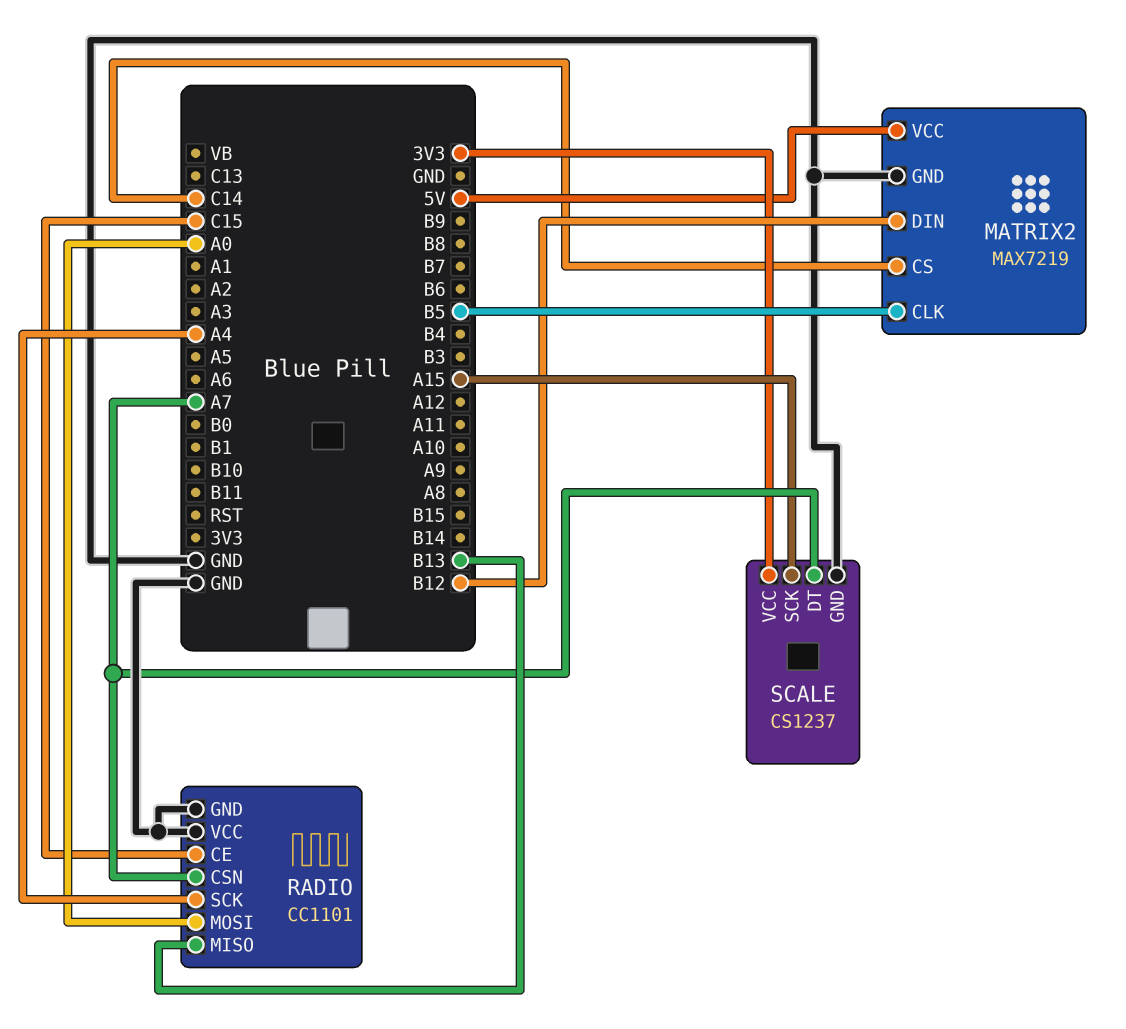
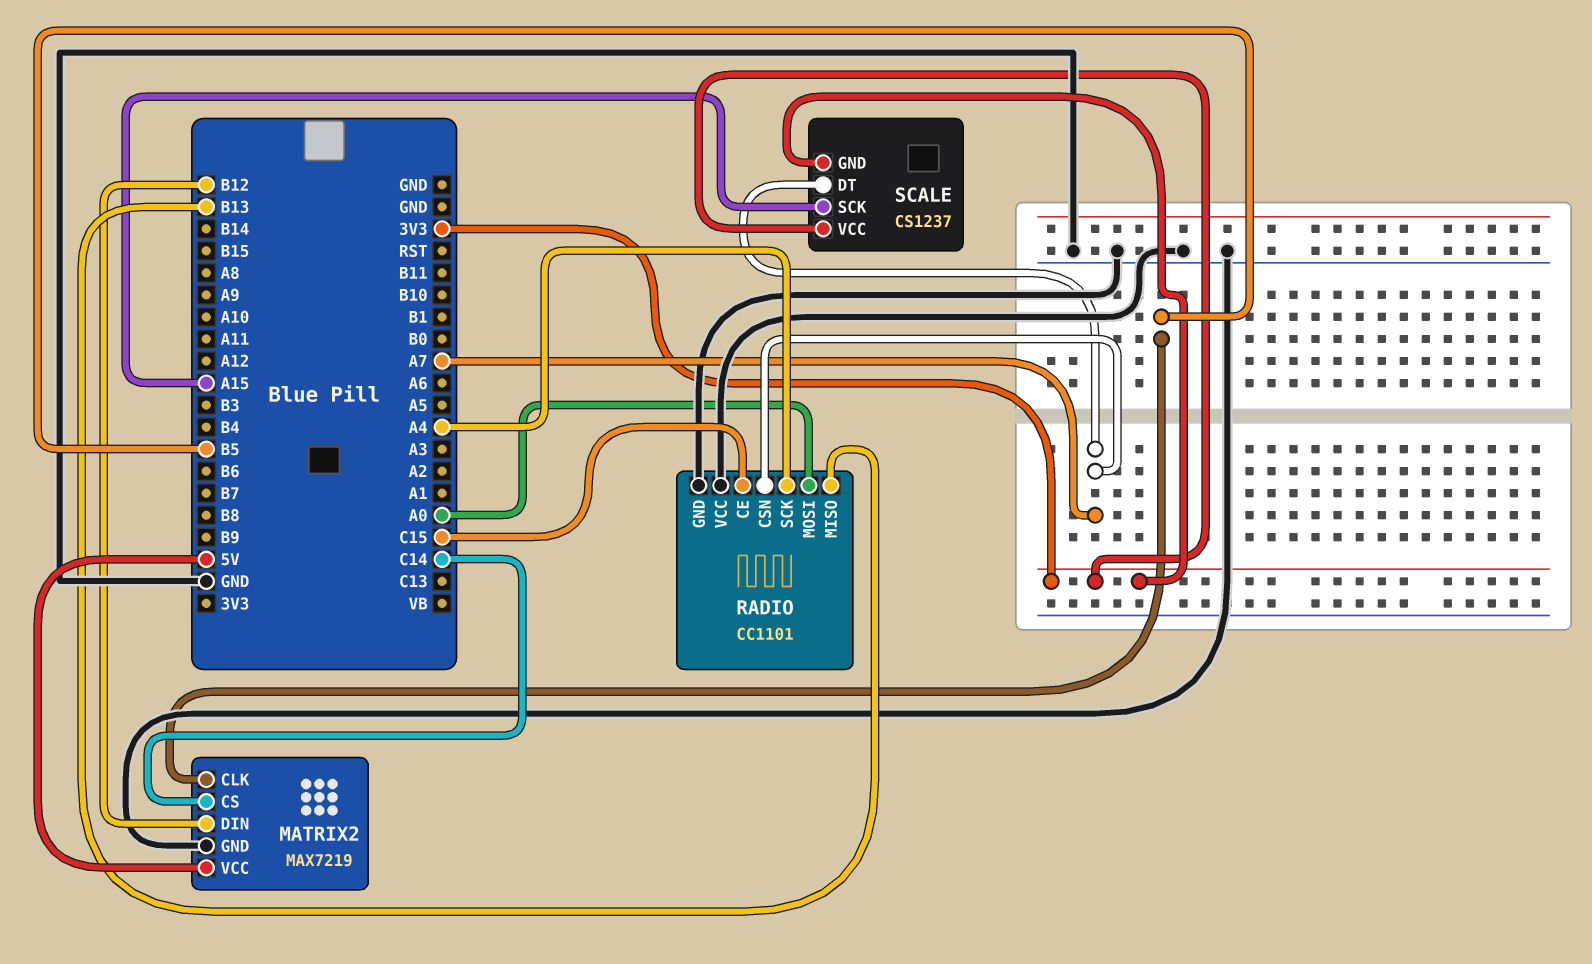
SCALE pin GND: GND -> 3V3

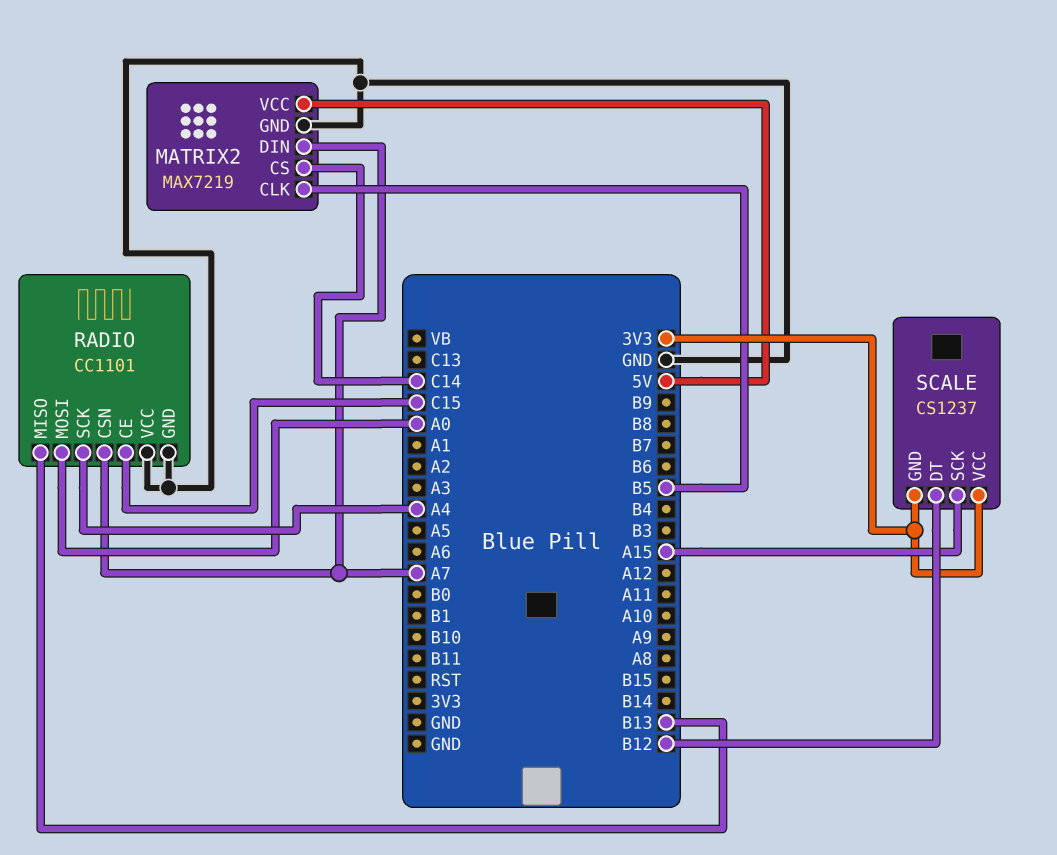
MATRIX2 pin DIN: B12 -> A7
SCALE pin DT: A7 -> B12

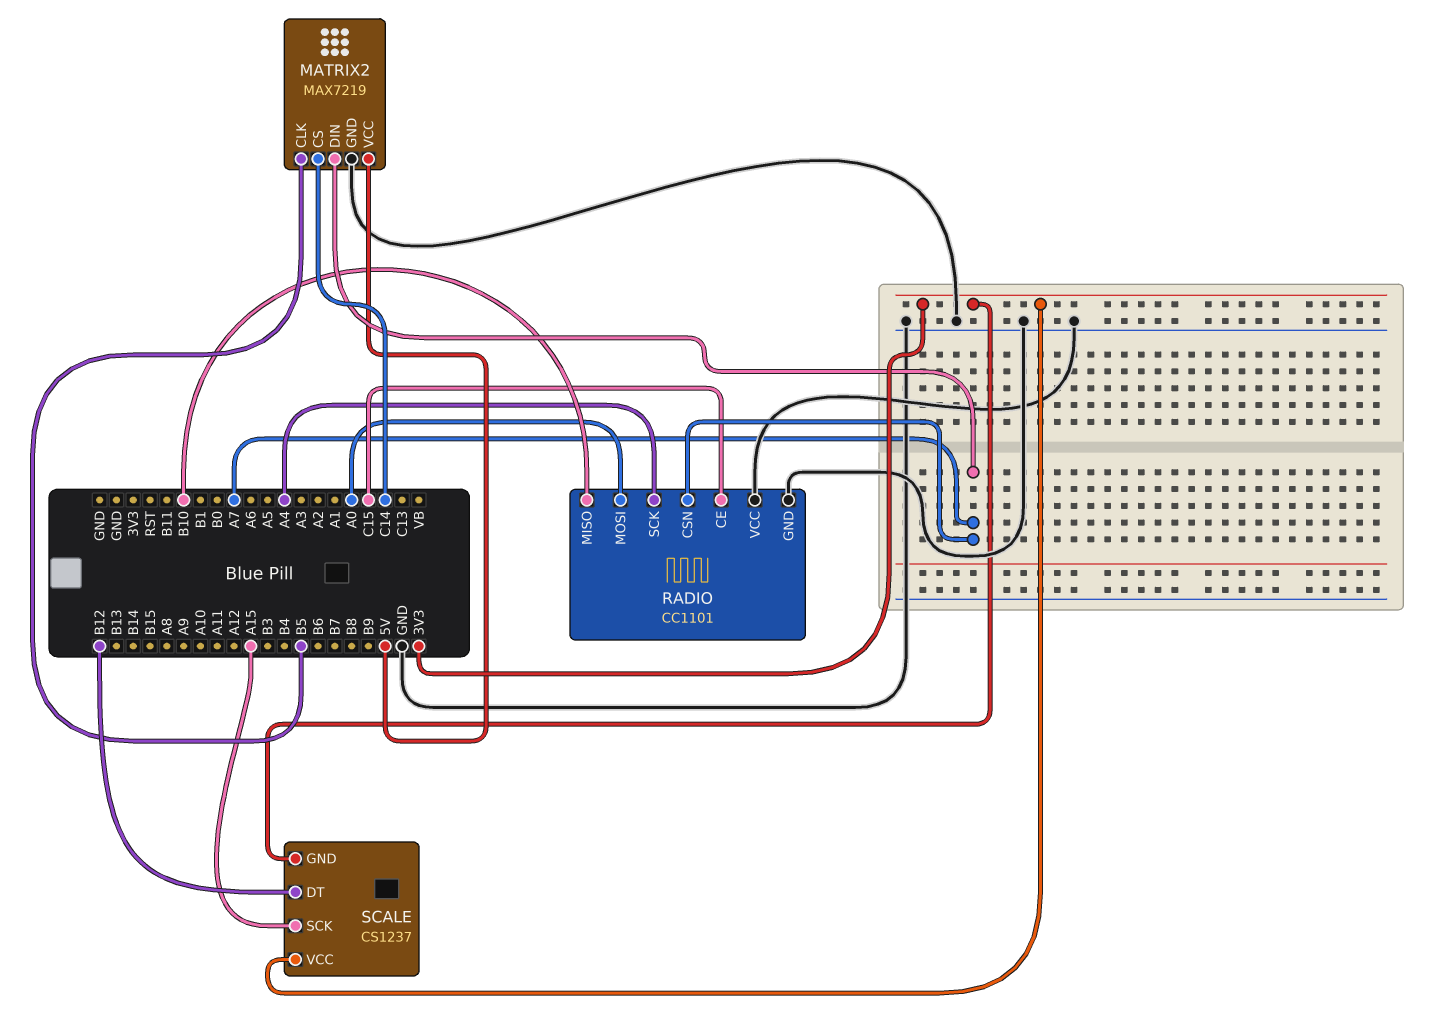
RADIO pin MISO: B13 -> B10

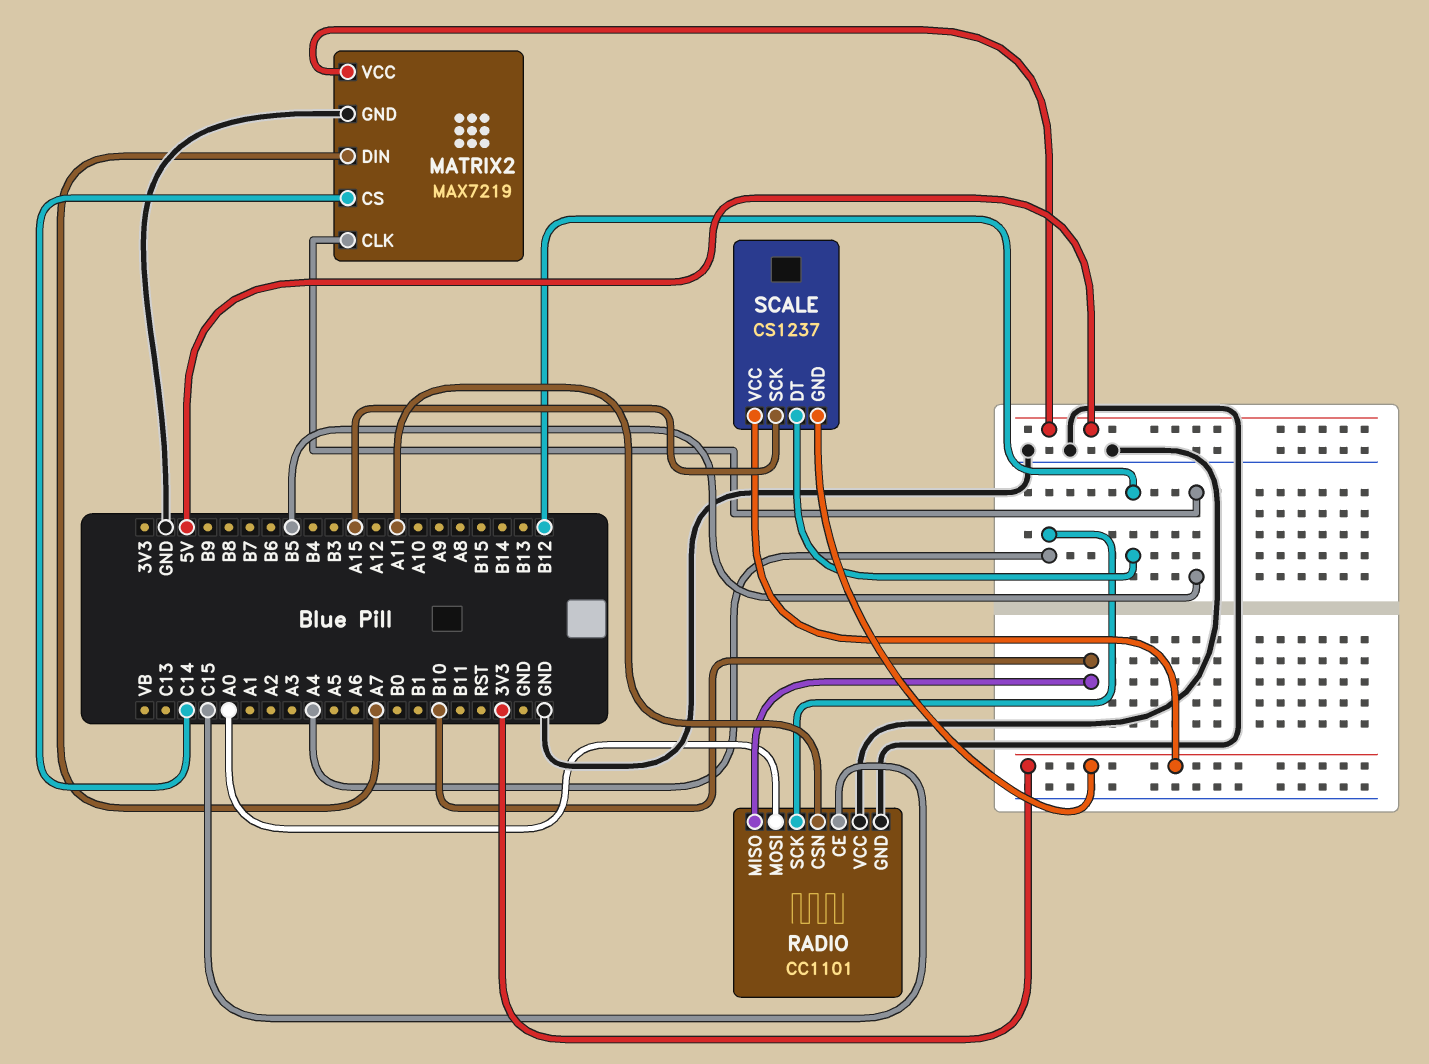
RADIO pin CSN: A7 -> A11

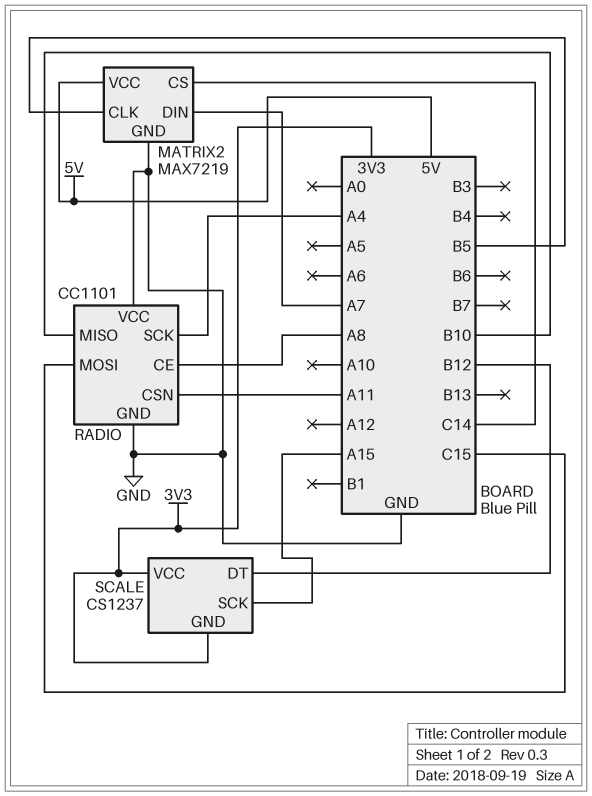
RADIO pin CE: C15 -> A8
RADIO pin MOSI: A0 -> C15

